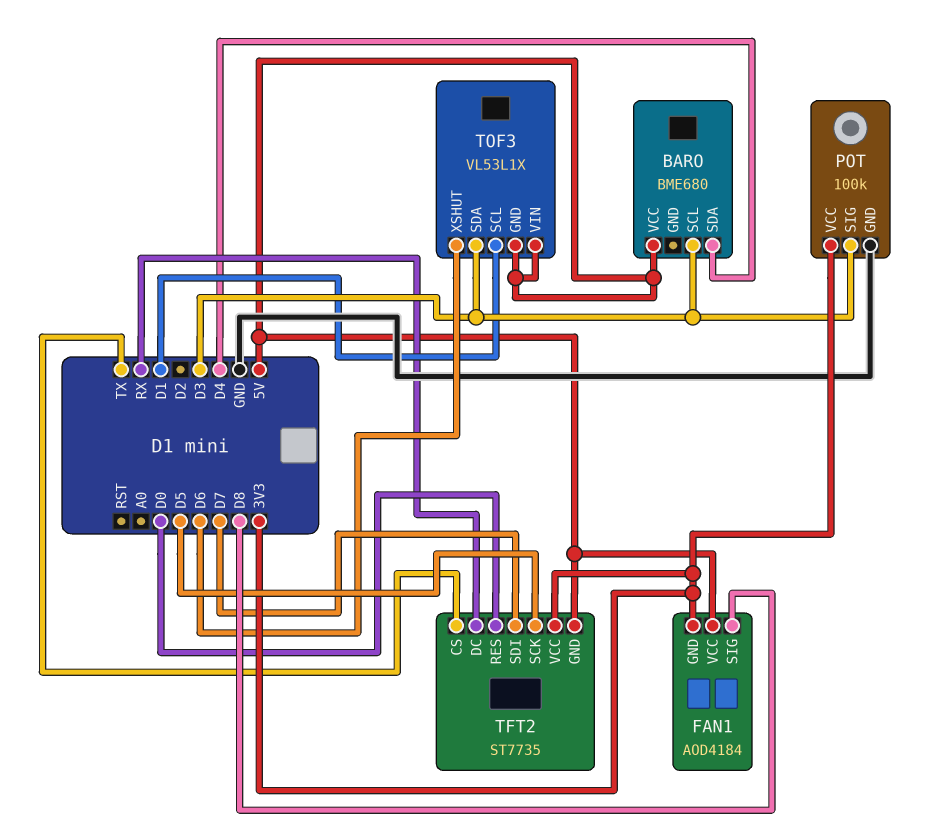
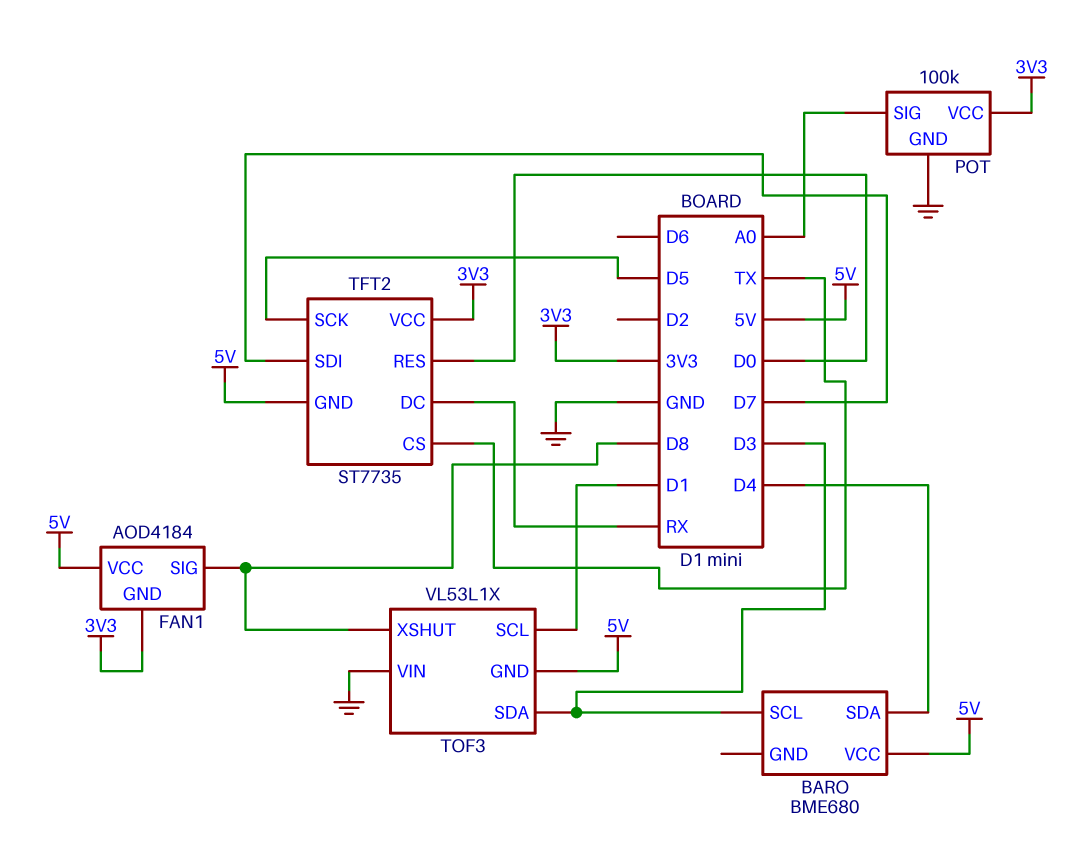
POT pin SIG: D3 -> A0
TOF3 pin VIN: 5V -> GND
TOF3 pin XSHUT: D6 -> D8

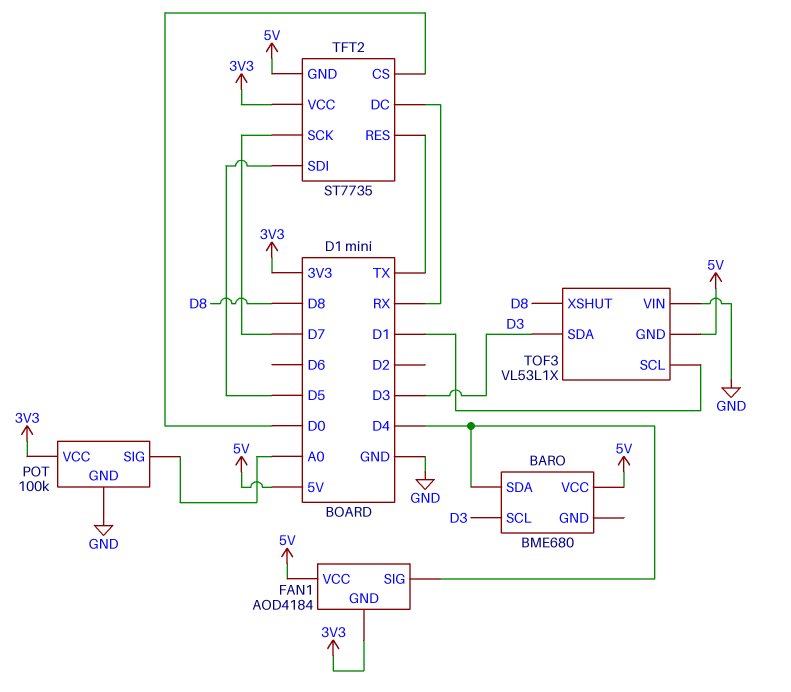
FAN1 pin SIG: D8 -> D4
TFT2 pin CS: TX -> D0
TFT2 pin RES: D0 -> TX
TFT2 pin SCK: D5 -> D7
TFT2 pin SDI: D7 -> D5

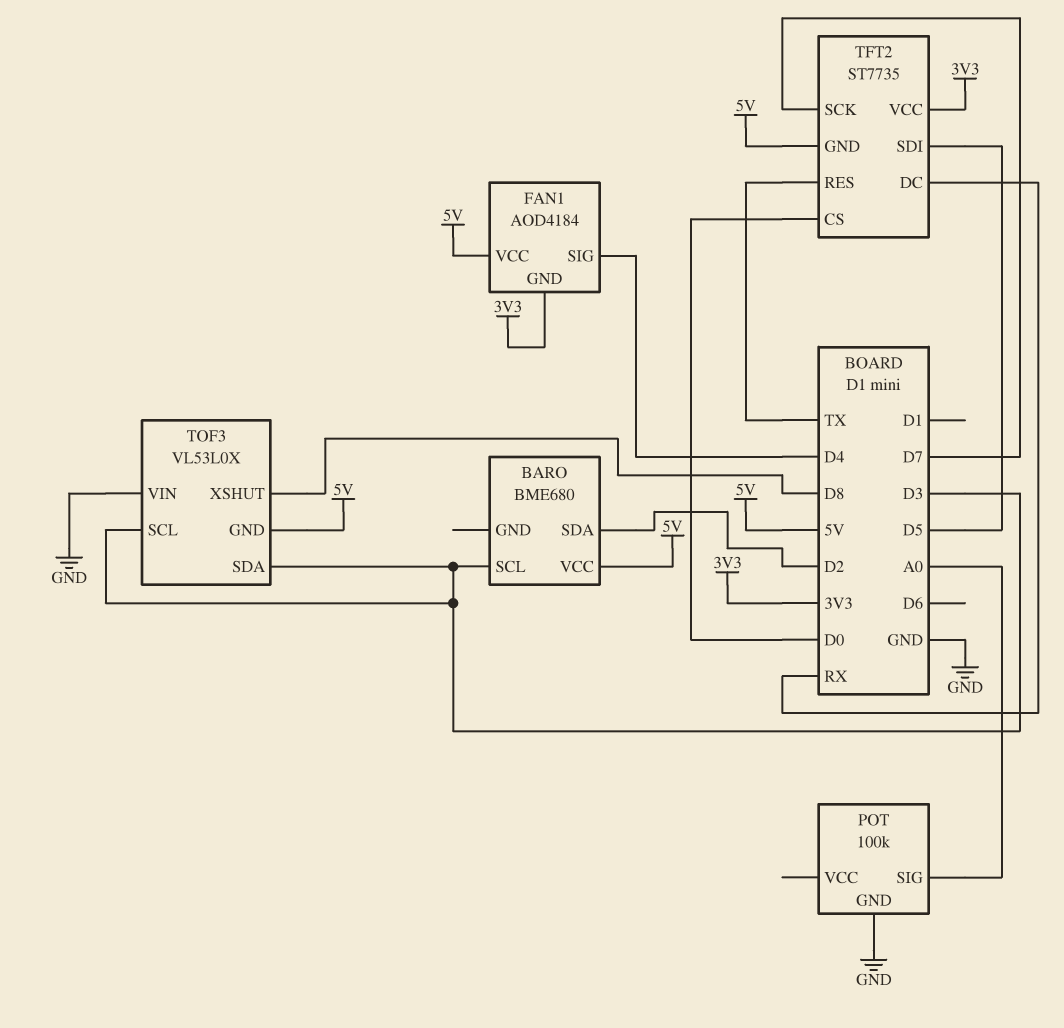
BARO pin SDA: D4 -> D2
POT pin VCC: 3V3 -> none
TOF3: VL53L1X -> VL53L0X
TOF3 pin SCL: D1 -> D3

